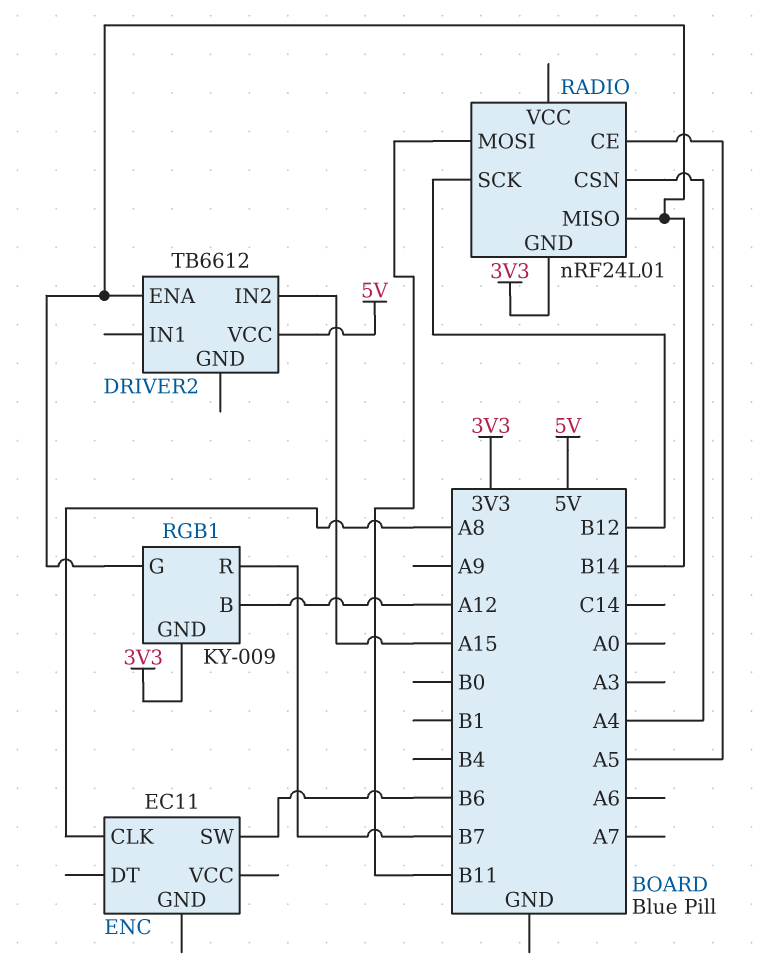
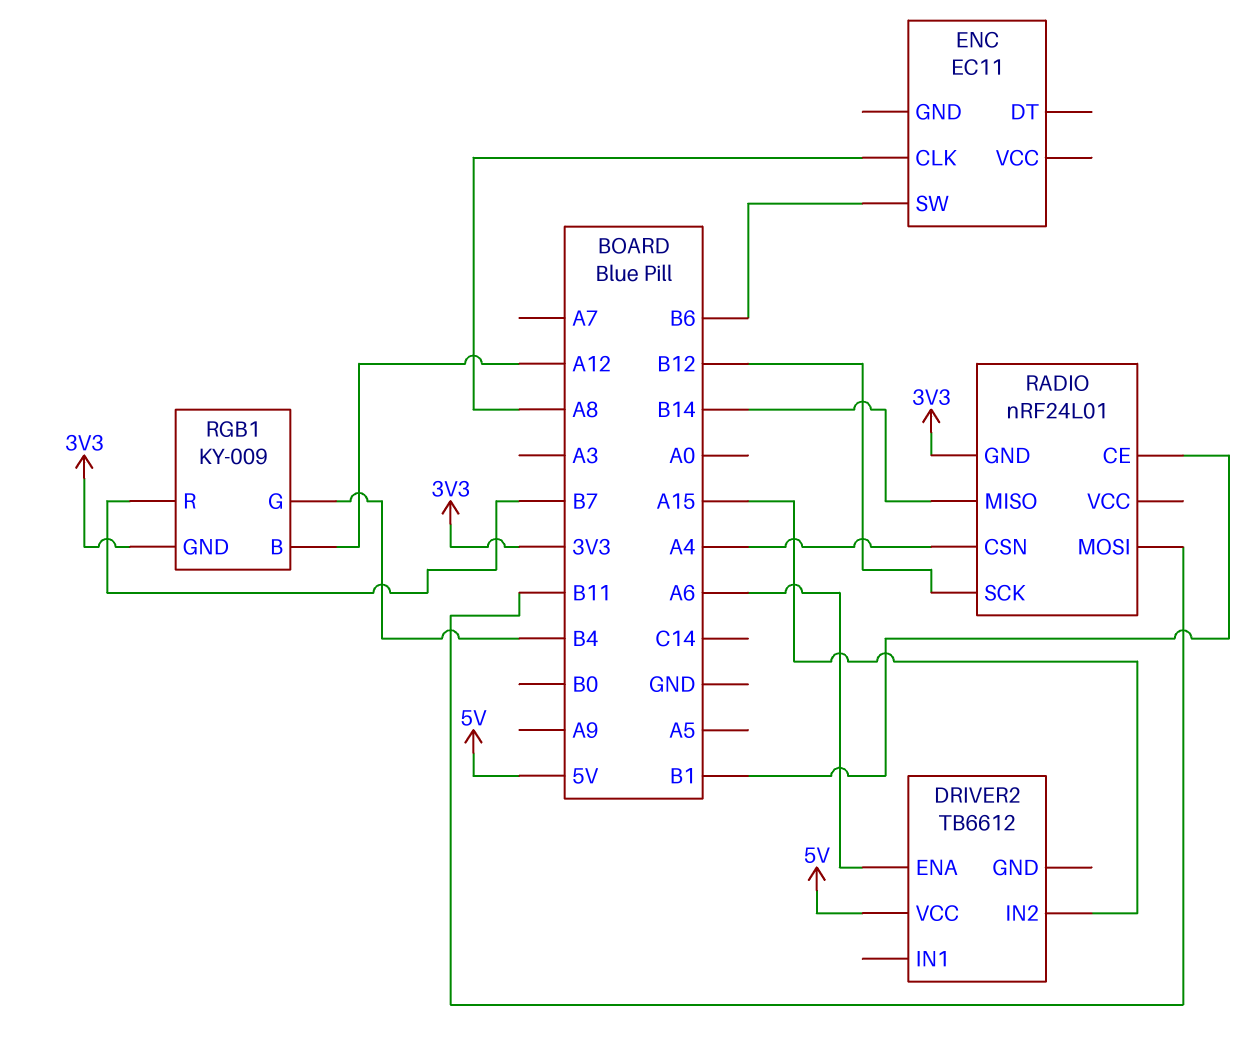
DRIVER2 pin ENA: B14 -> A6
RADIO pin CE: A5 -> B1
RGB1 pin G: B14 -> B4

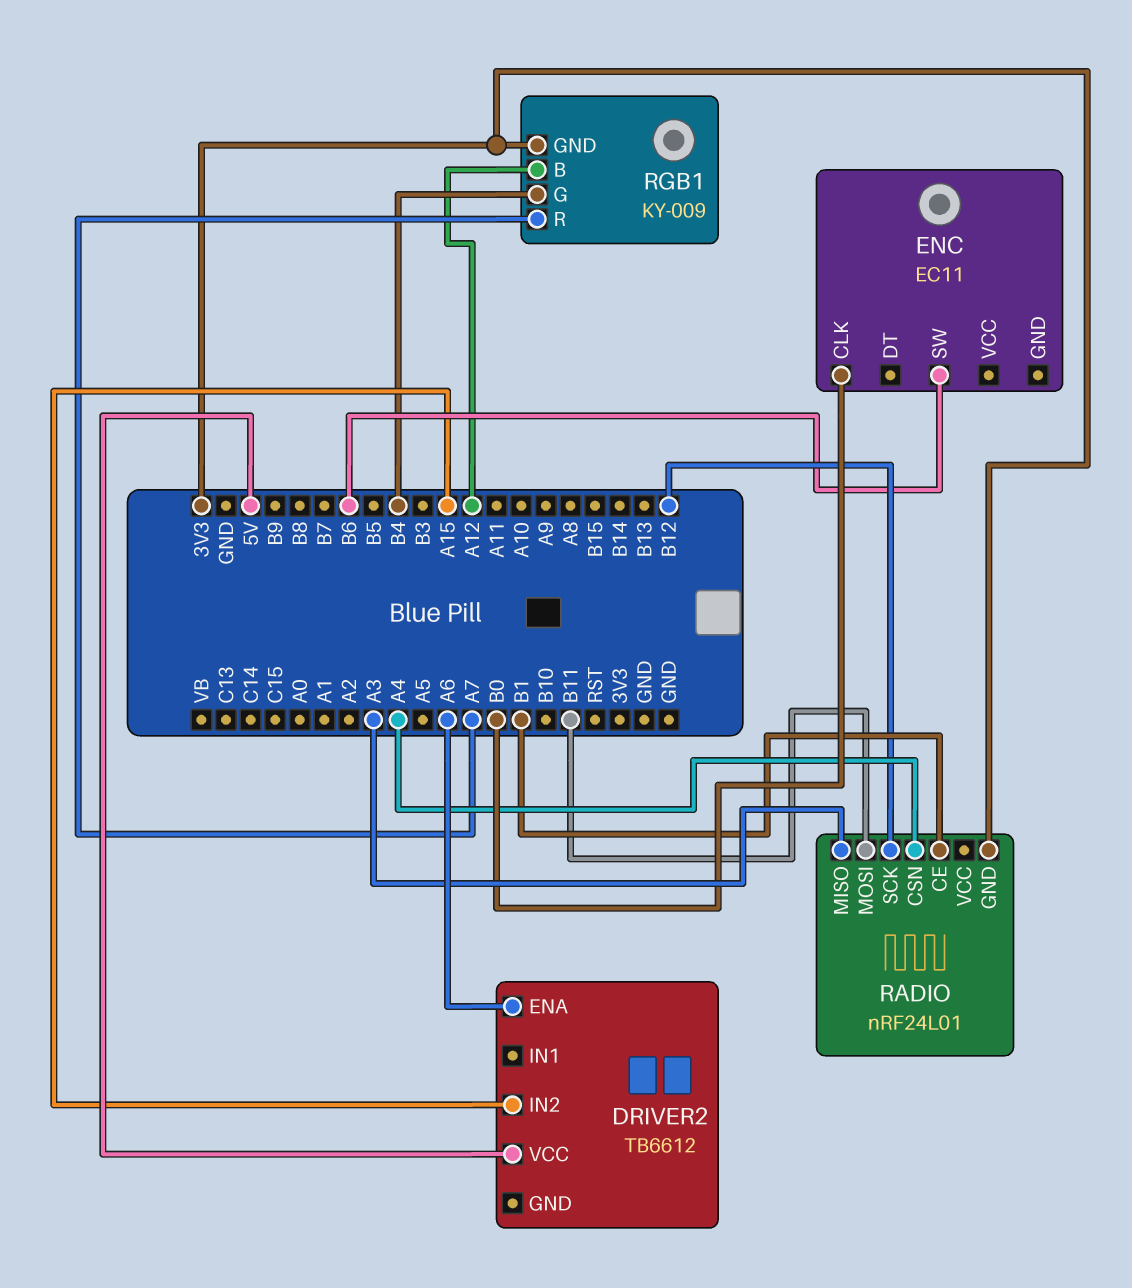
ENC pin CLK: A8 -> B0
RADIO pin MISO: B14 -> A3
RGB1 pin R: B7 -> A7

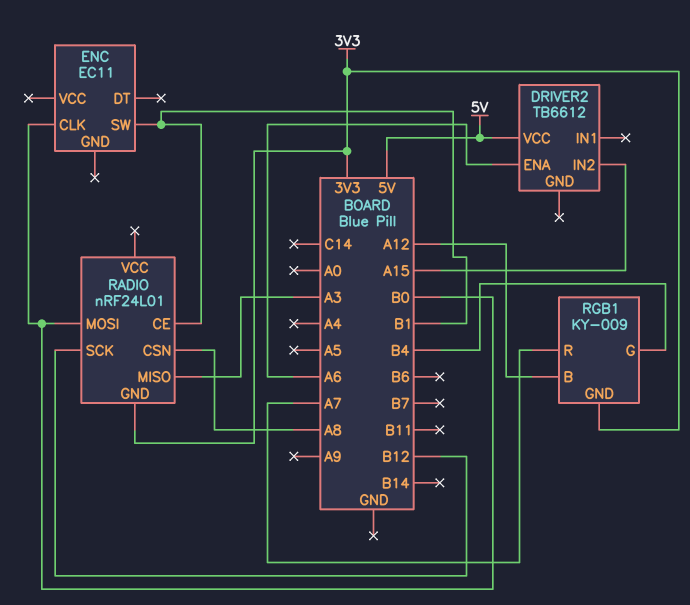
ENC pin SW: B6 -> B1
RADIO pin CSN: A4 -> A8
RADIO pin MOSI: B11 -> B0

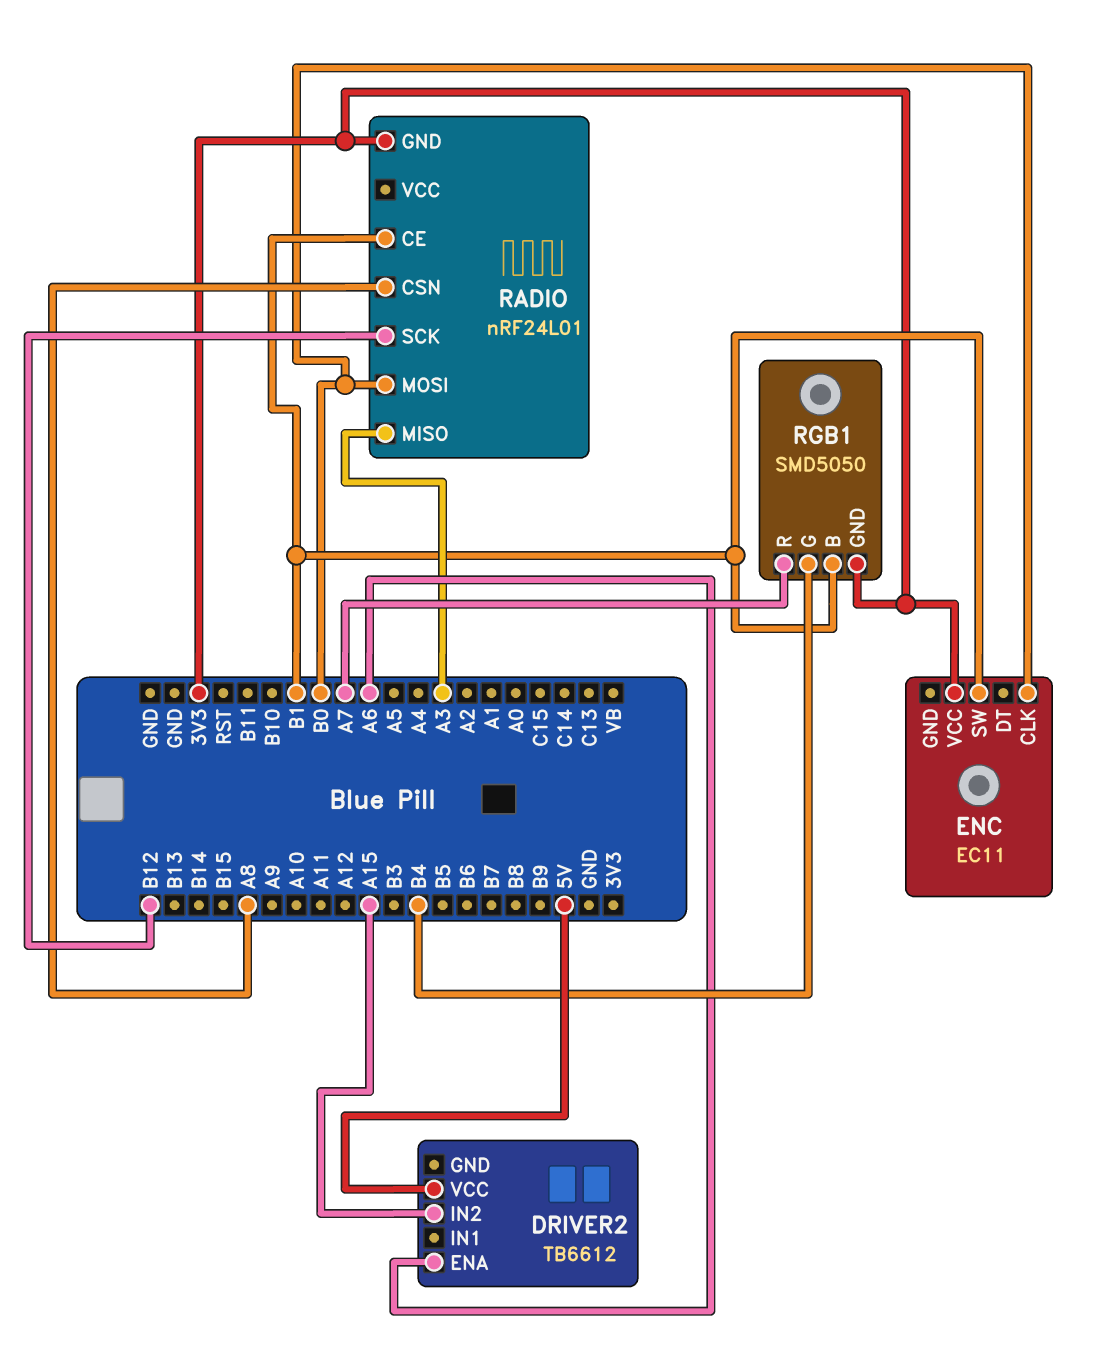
ENC pin VCC: none -> 3V3
RGB1: KY-009 -> SMD5050
RGB1 pin B: A12 -> B1

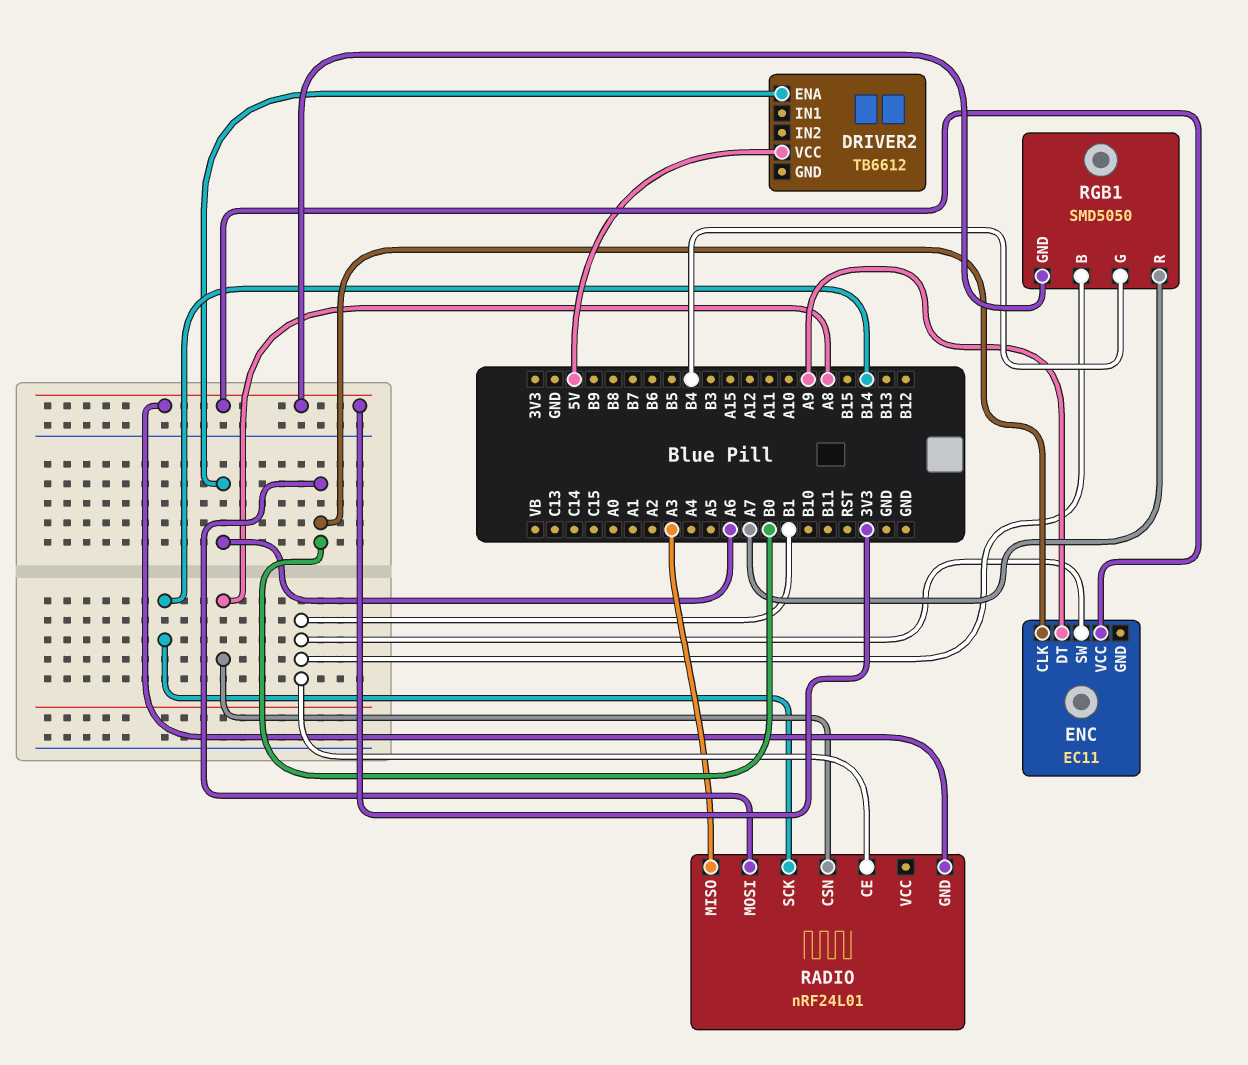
DRIVER2 pin IN2: A15 -> none
ENC pin DT: none -> A9
RADIO pin SCK: B12 -> B14

